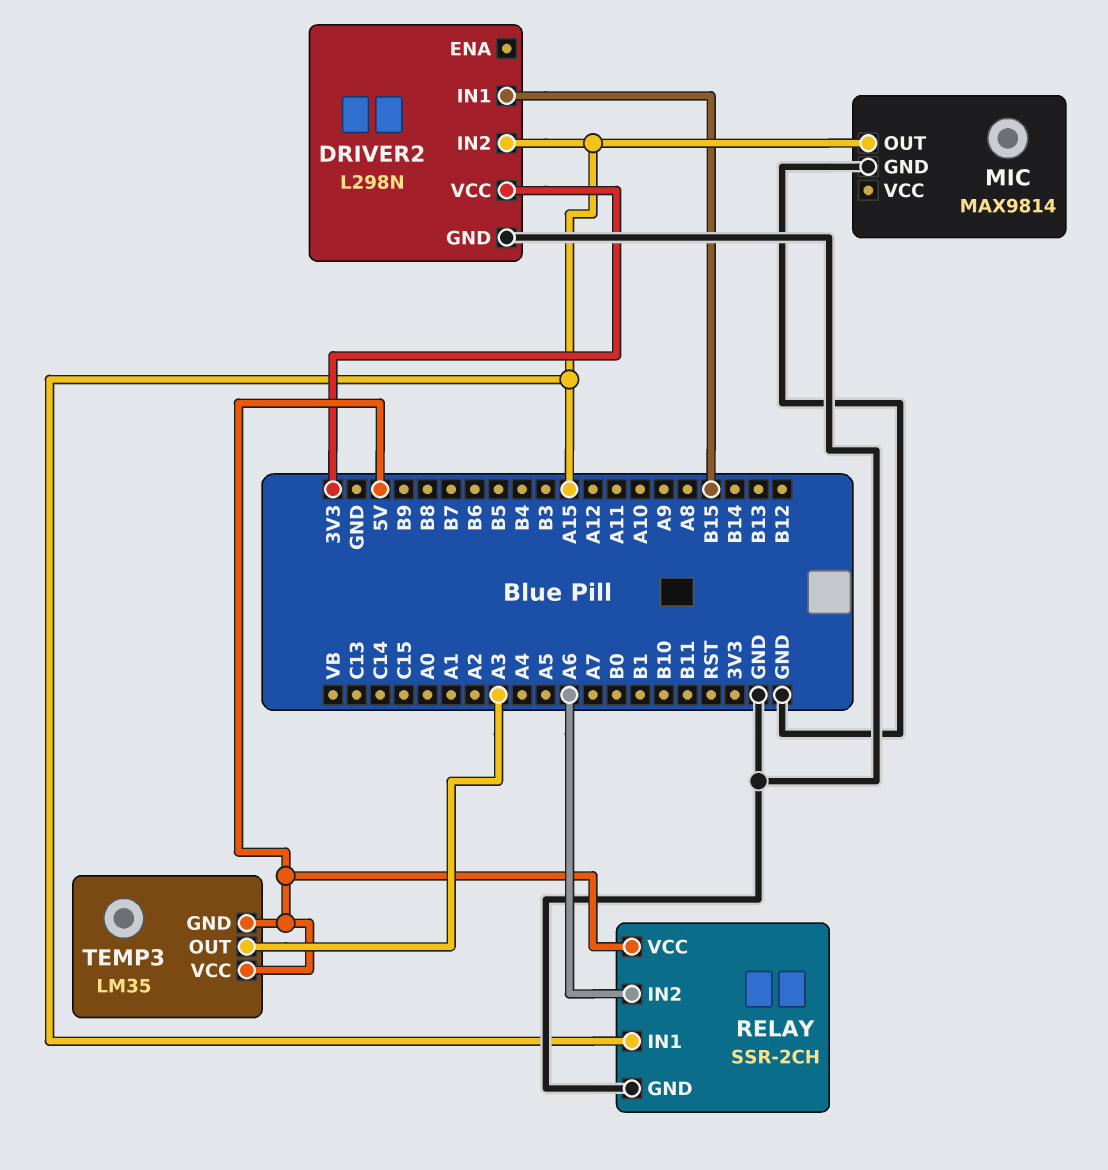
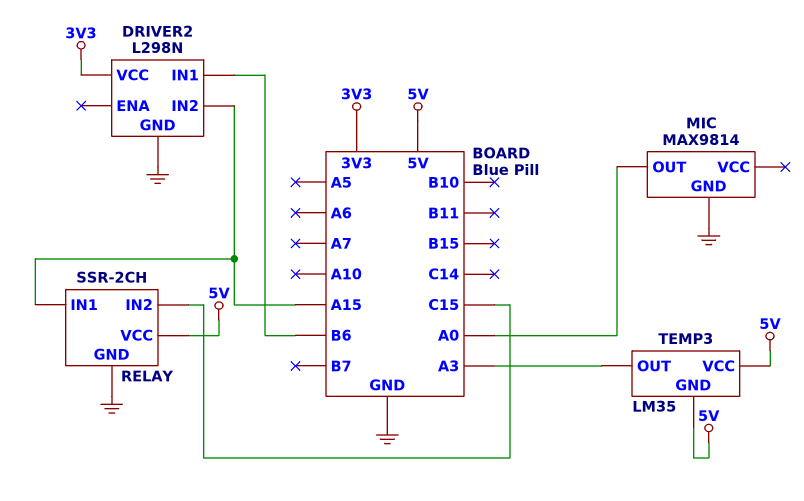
DRIVER2 pin IN1: B15 -> B6
MIC pin OUT: A15 -> A0
RELAY pin IN2: A6 -> C15

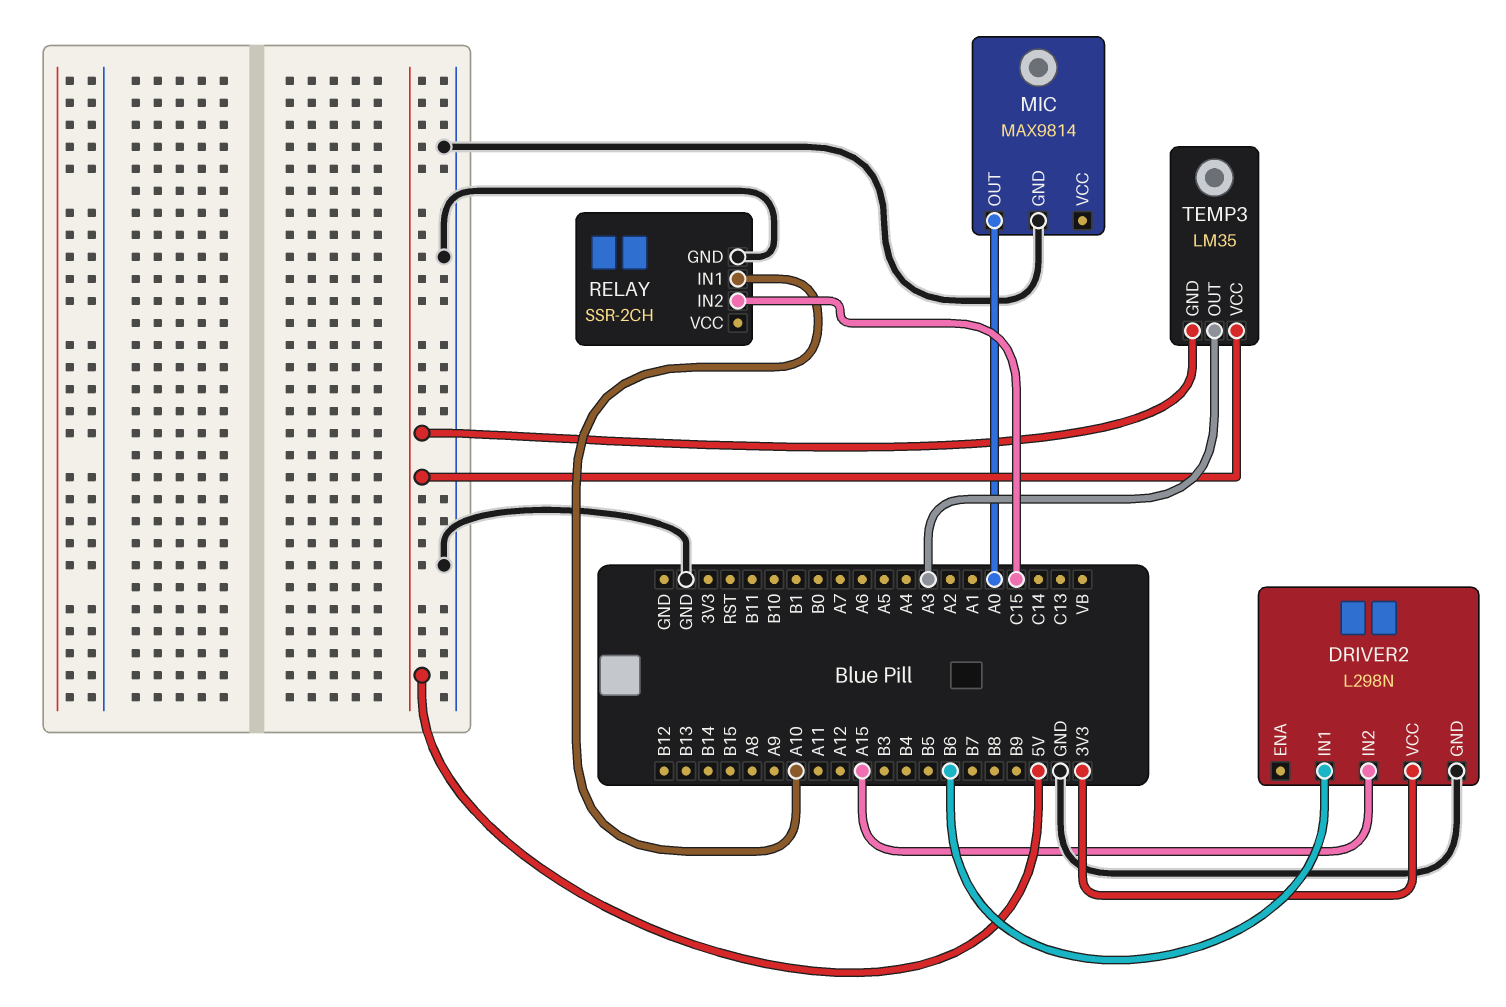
RELAY pin IN1: A15 -> A10
RELAY pin VCC: 5V -> none

